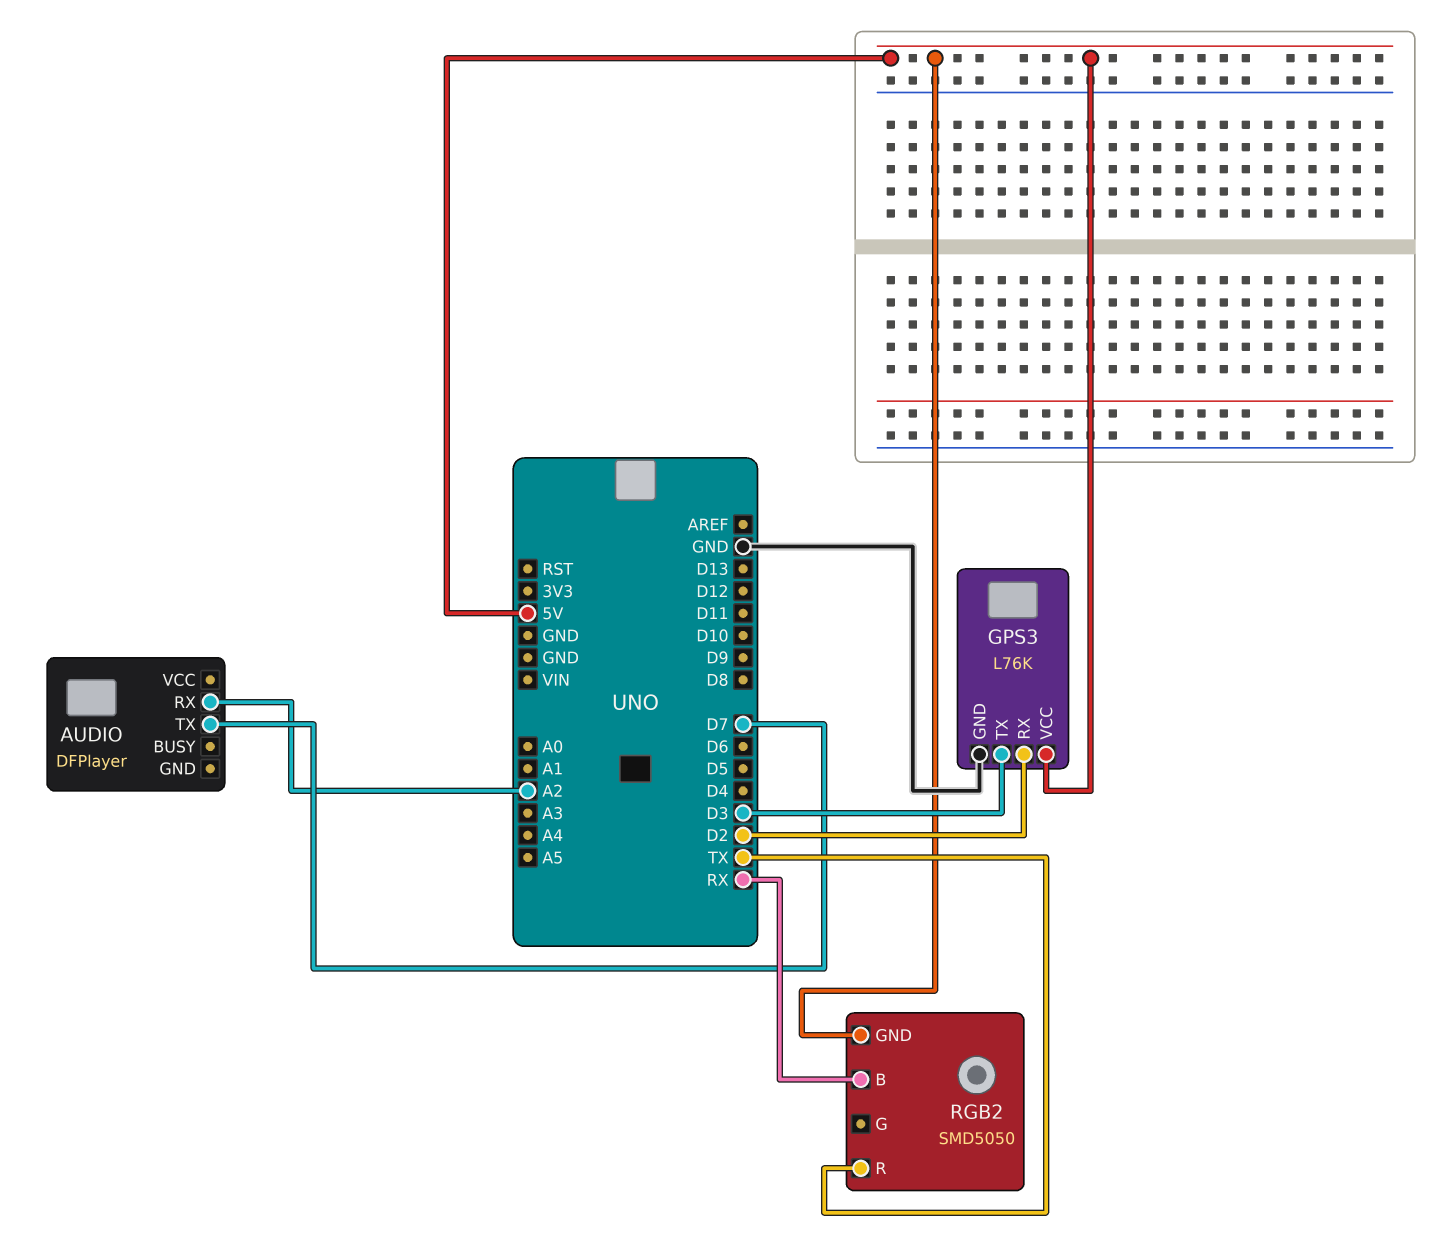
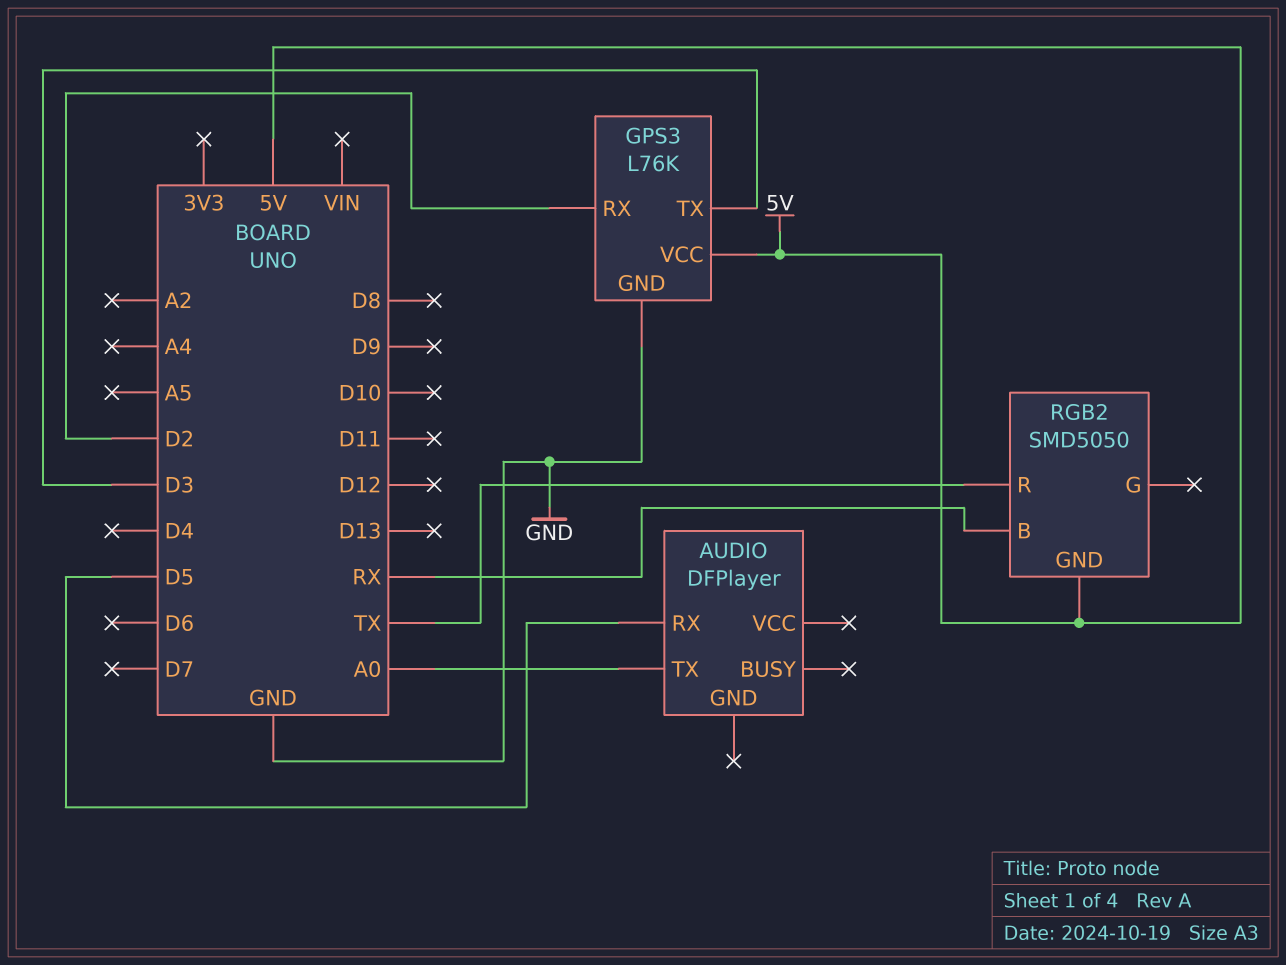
AUDIO pin RX: A2 -> D5
AUDIO pin TX: D7 -> A0

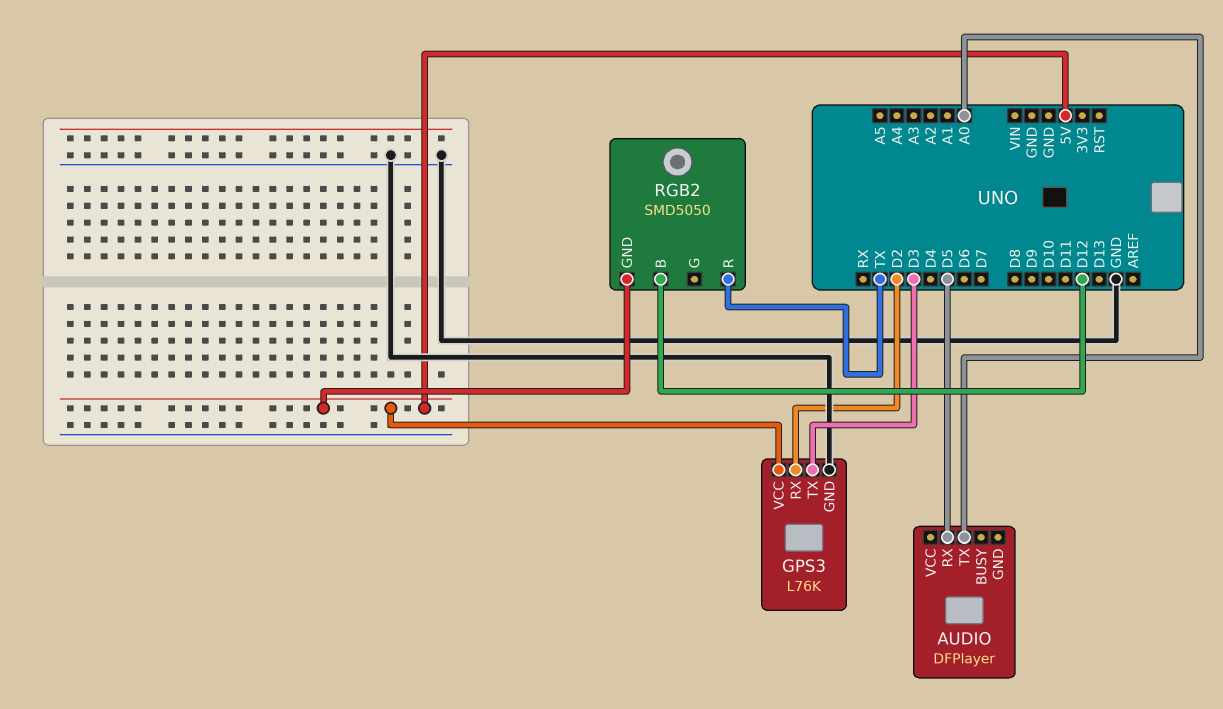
RGB2 pin B: RX -> D12

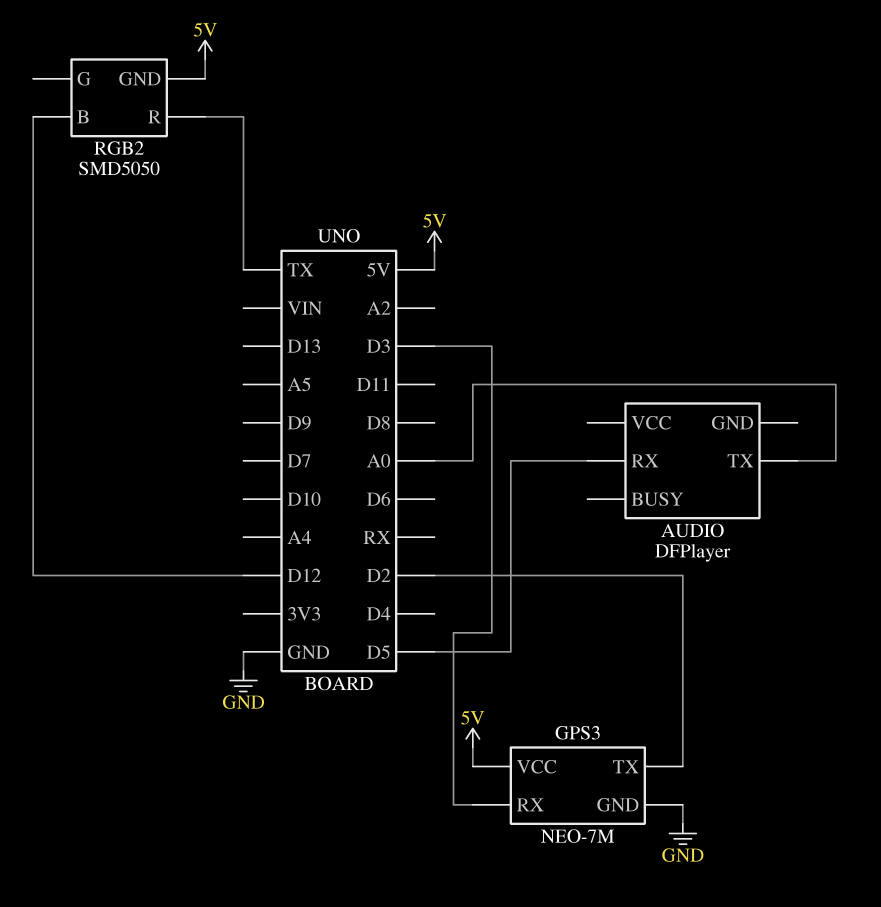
GPS3: L76K -> NEO-7M
GPS3 pin RX: D2 -> D3
GPS3 pin TX: D3 -> D2

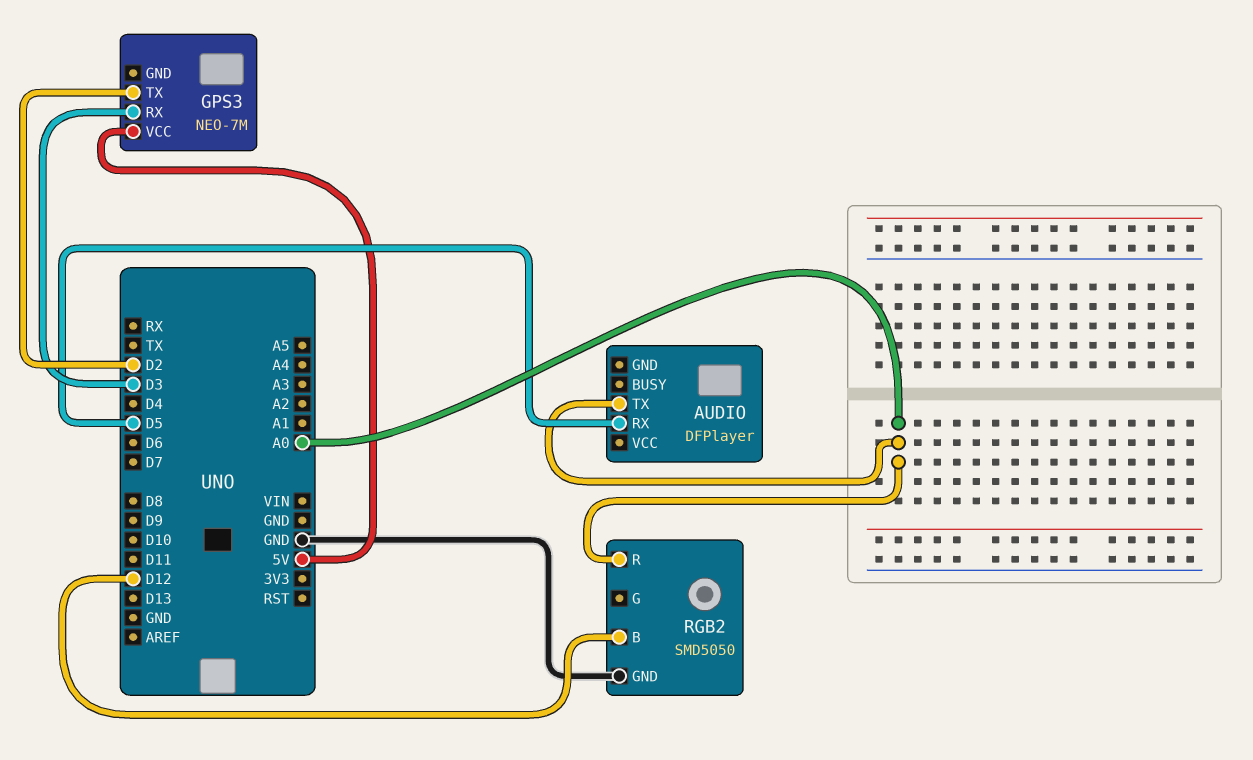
GPS3 pin GND: GND -> none
RGB2 pin GND: 5V -> GND
RGB2 pin R: TX -> A0

